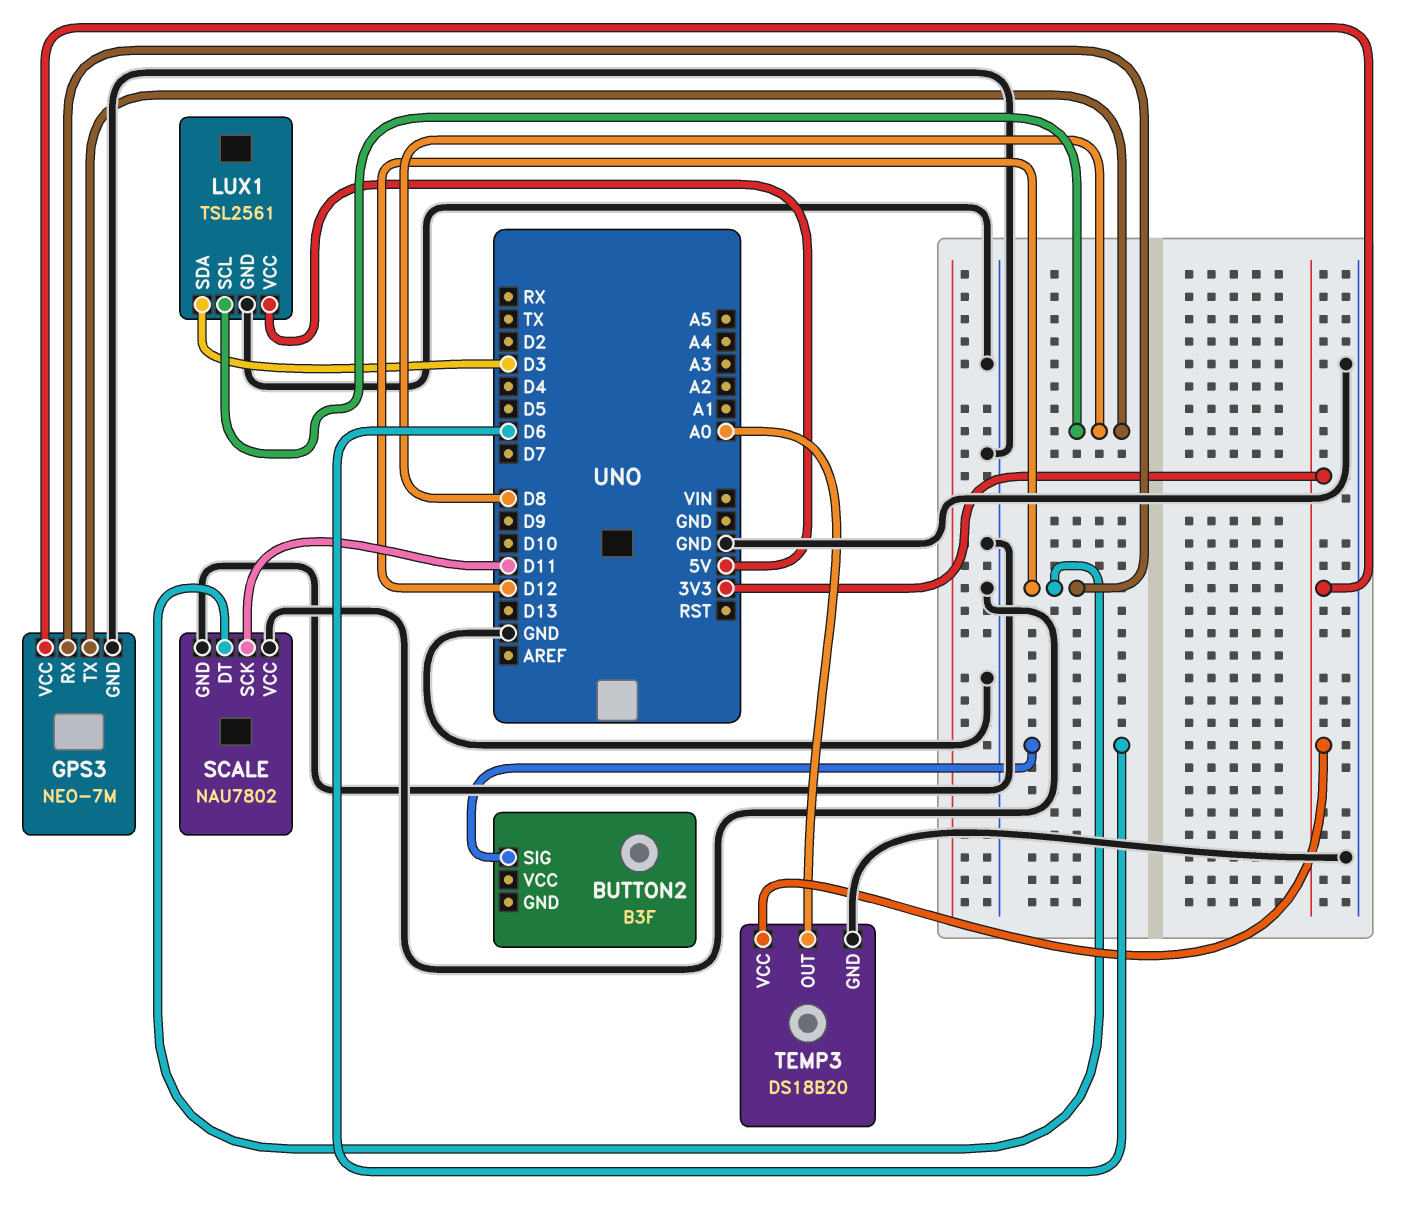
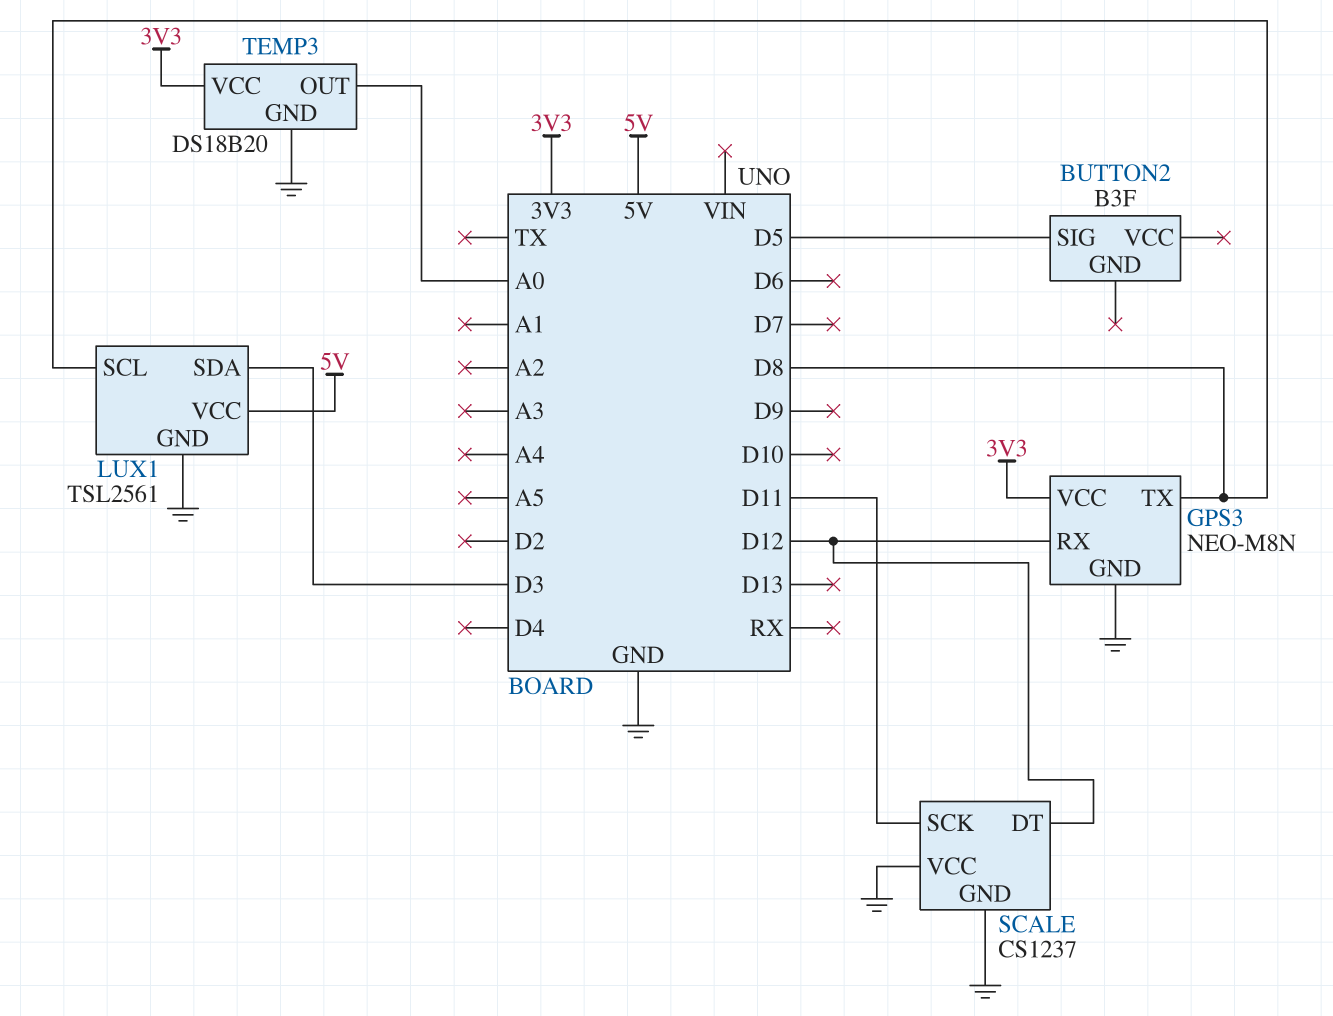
BUTTON2 pin SIG: D6 -> D5
GPS3: NEO-7M -> NEO-M8N
SCALE: NAU7802 -> CS1237

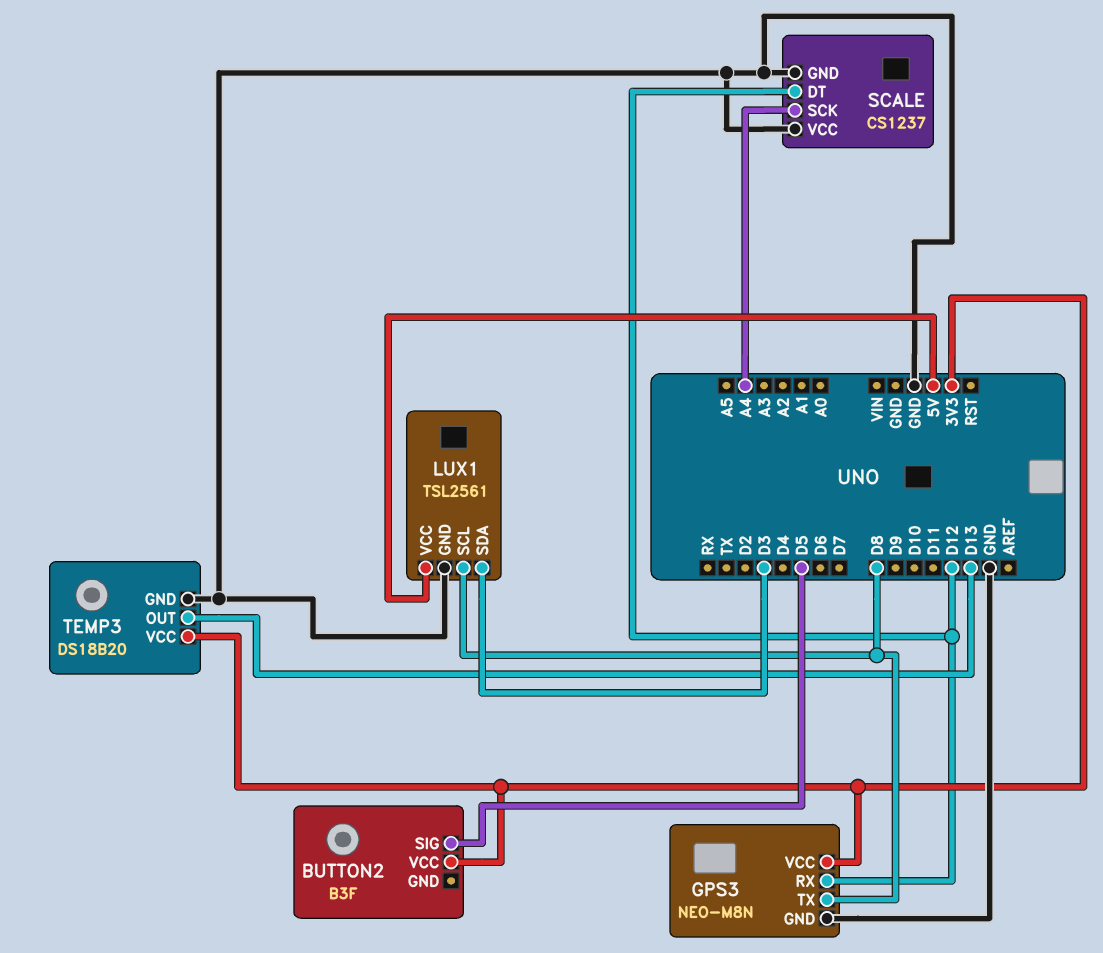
BUTTON2 pin VCC: none -> 3V3
SCALE pin SCK: D11 -> A4
TEMP3 pin OUT: A0 -> D13

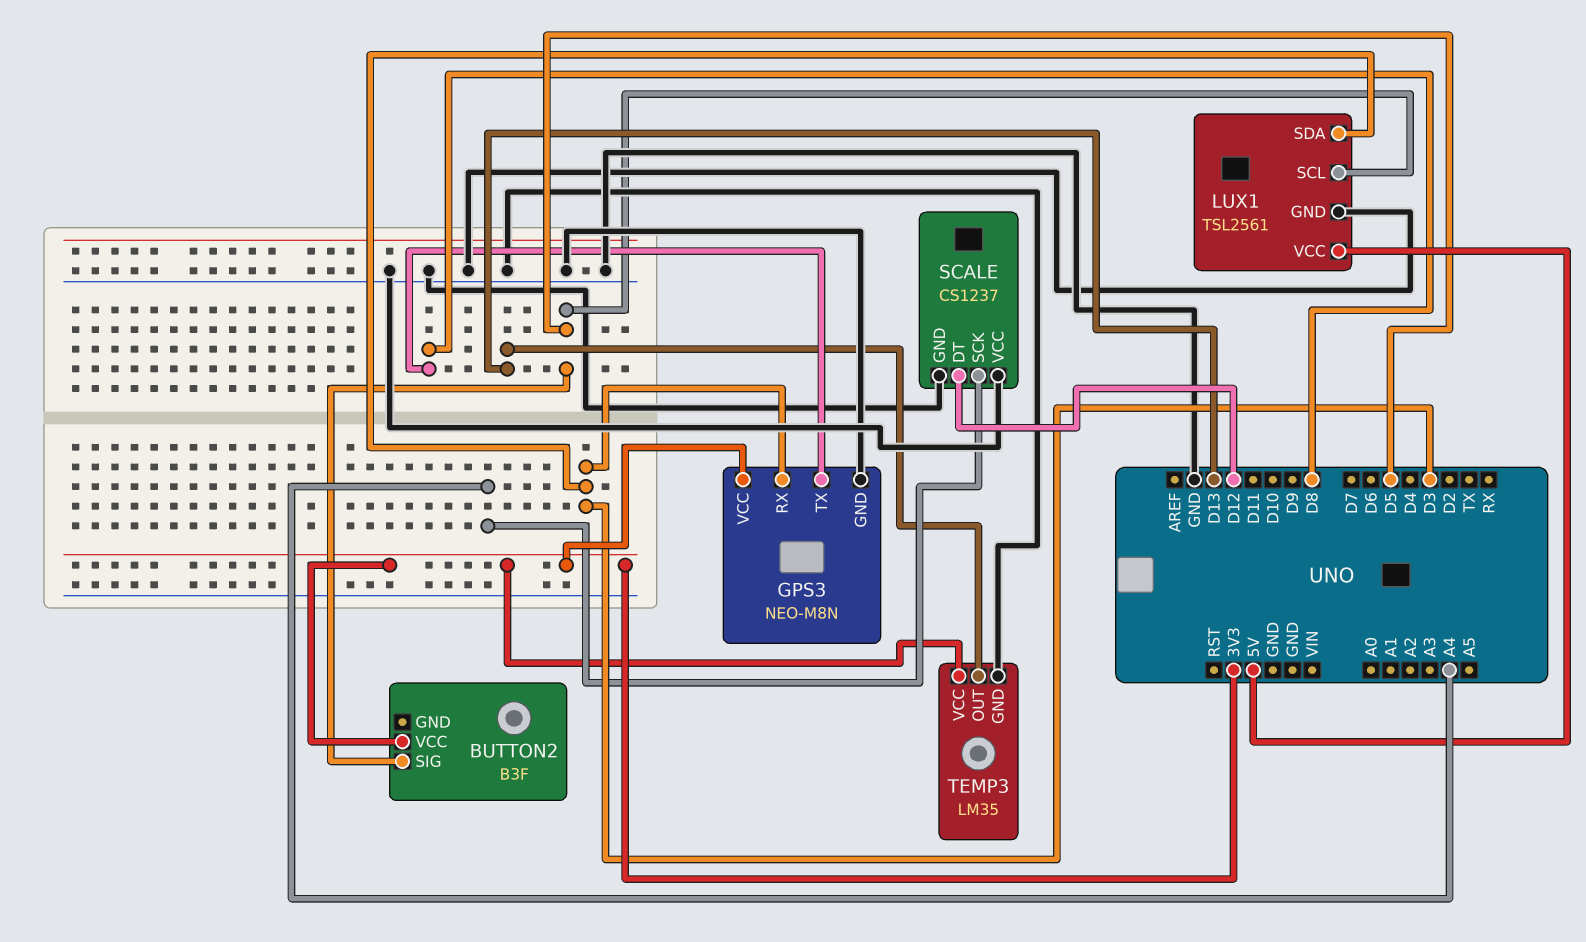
GPS3 pin RX: D12 -> D3
LUX1 pin SCL: D8 -> D5
TEMP3: DS18B20 -> LM35

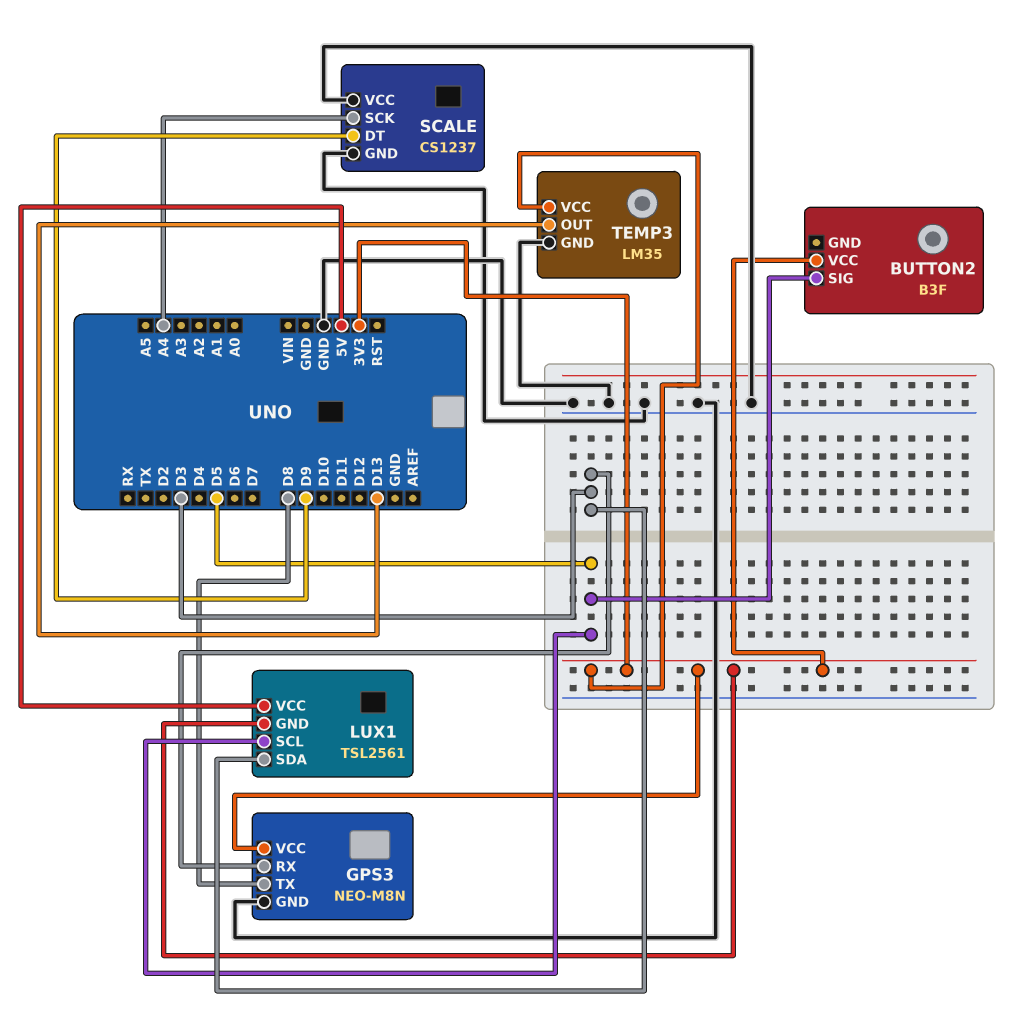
LUX1 pin GND: GND -> 3V3
SCALE pin DT: D12 -> D9

